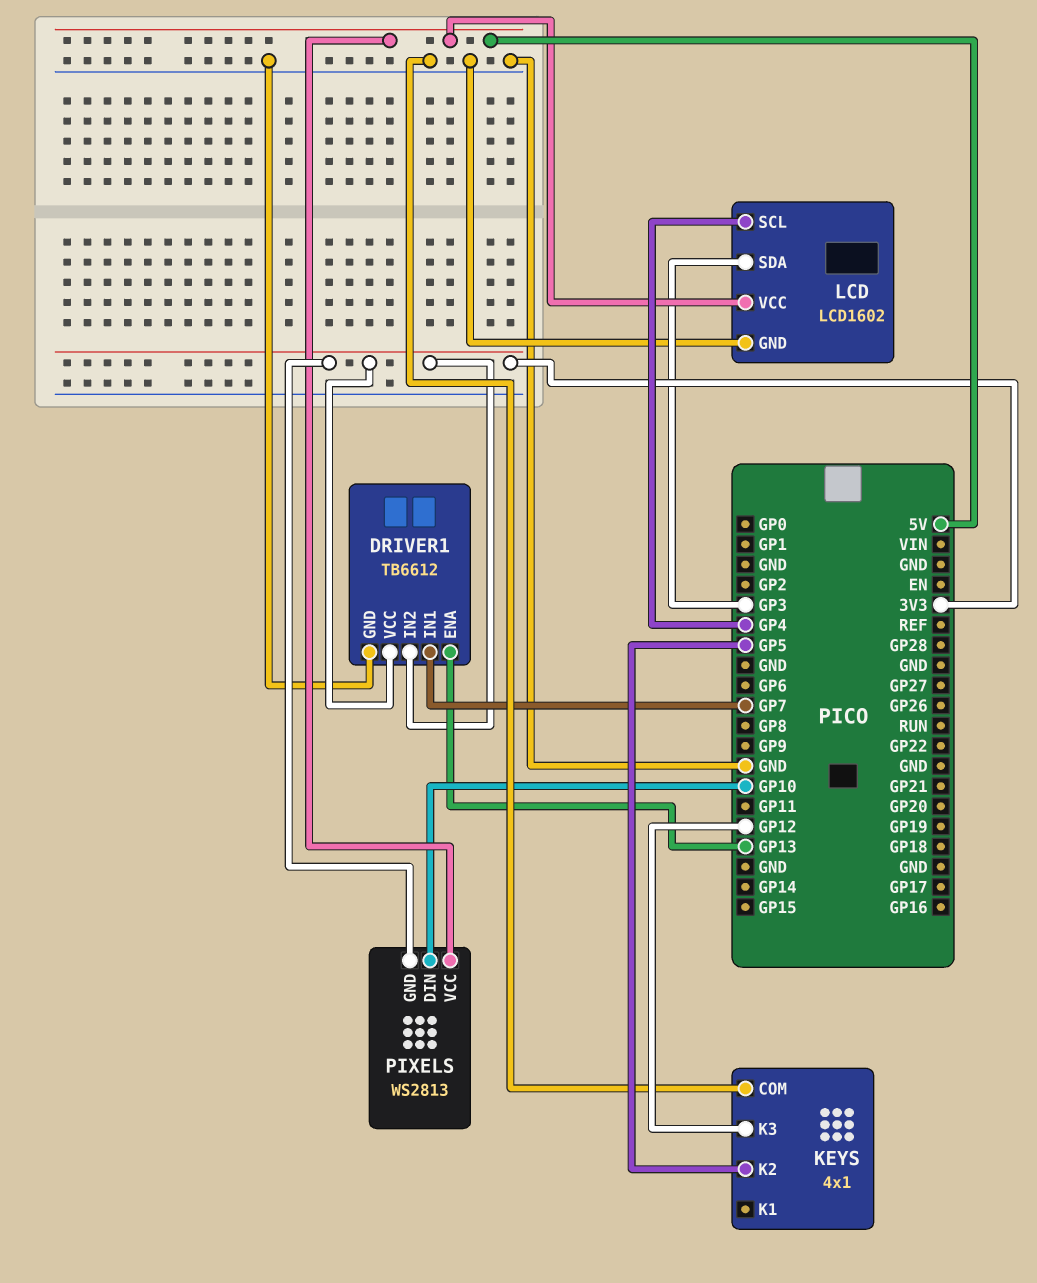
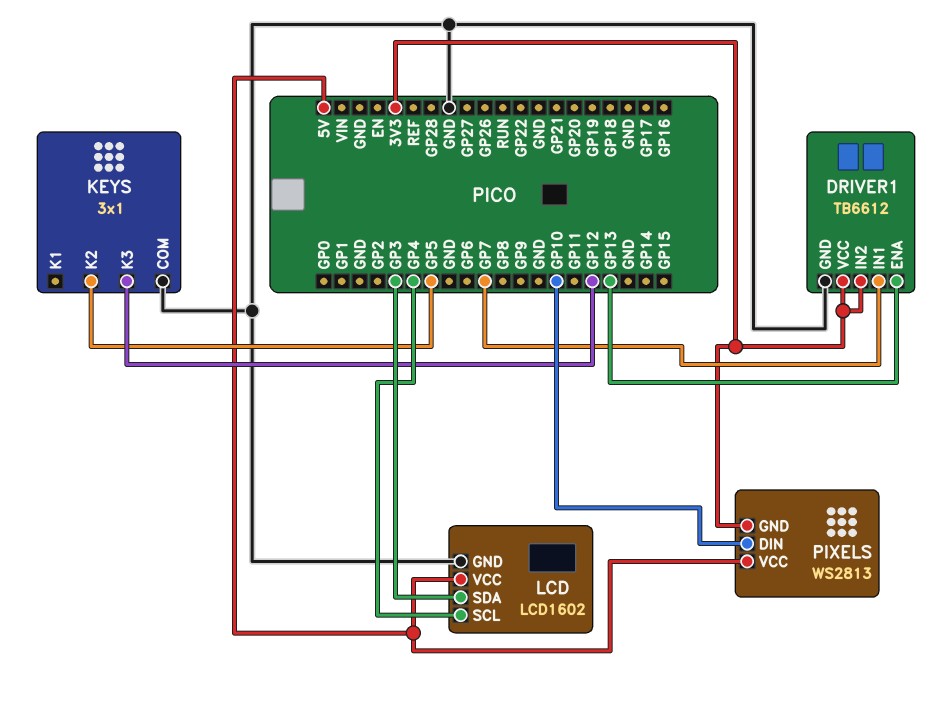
KEYS: 4x1 -> 3x1

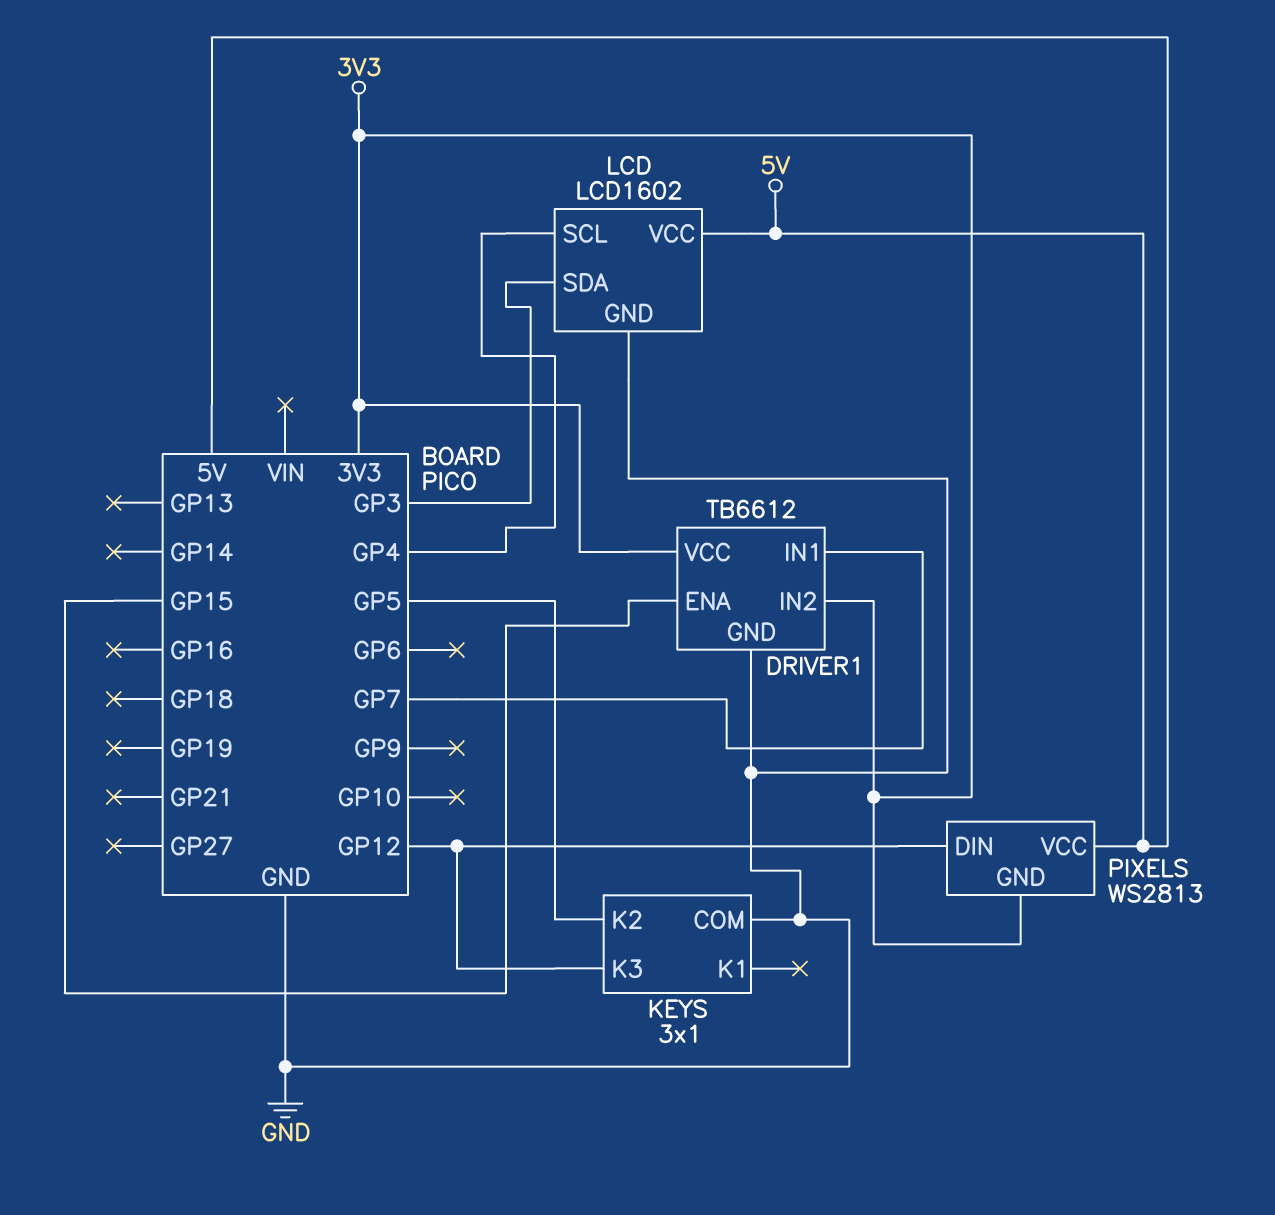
DRIVER1 pin ENA: GP13 -> GP15
PIXELS pin DIN: GP10 -> GP12

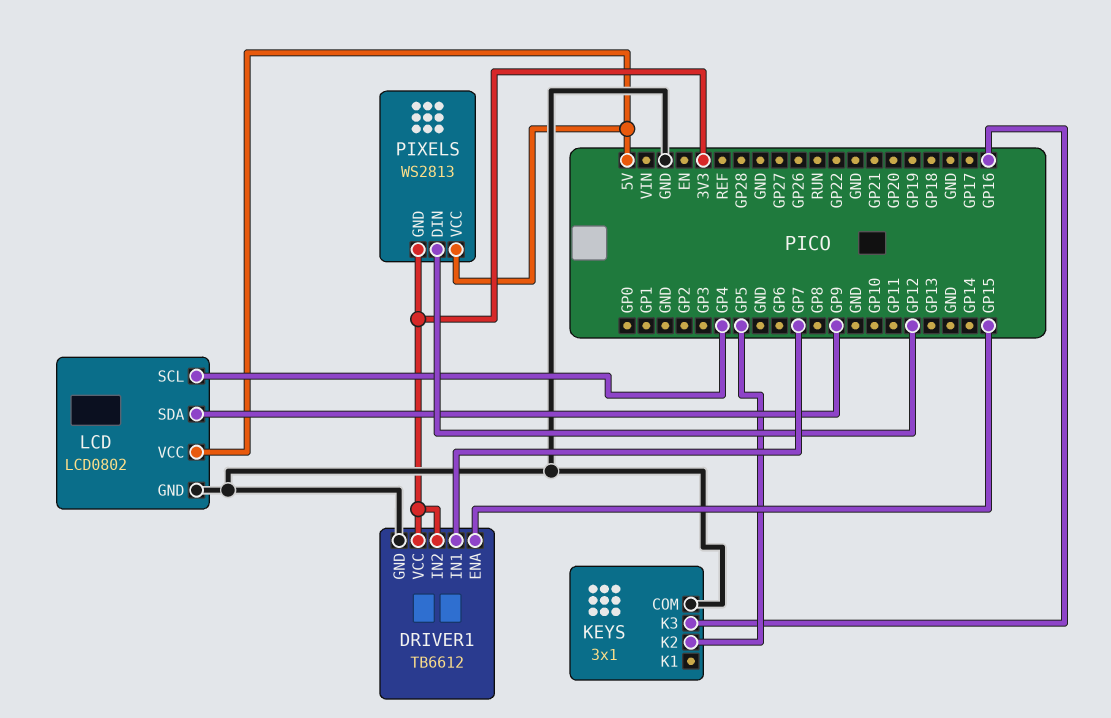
KEYS pin K3: GP12 -> GP16
LCD: LCD1602 -> LCD0802
LCD pin SDA: GP3 -> GP9

